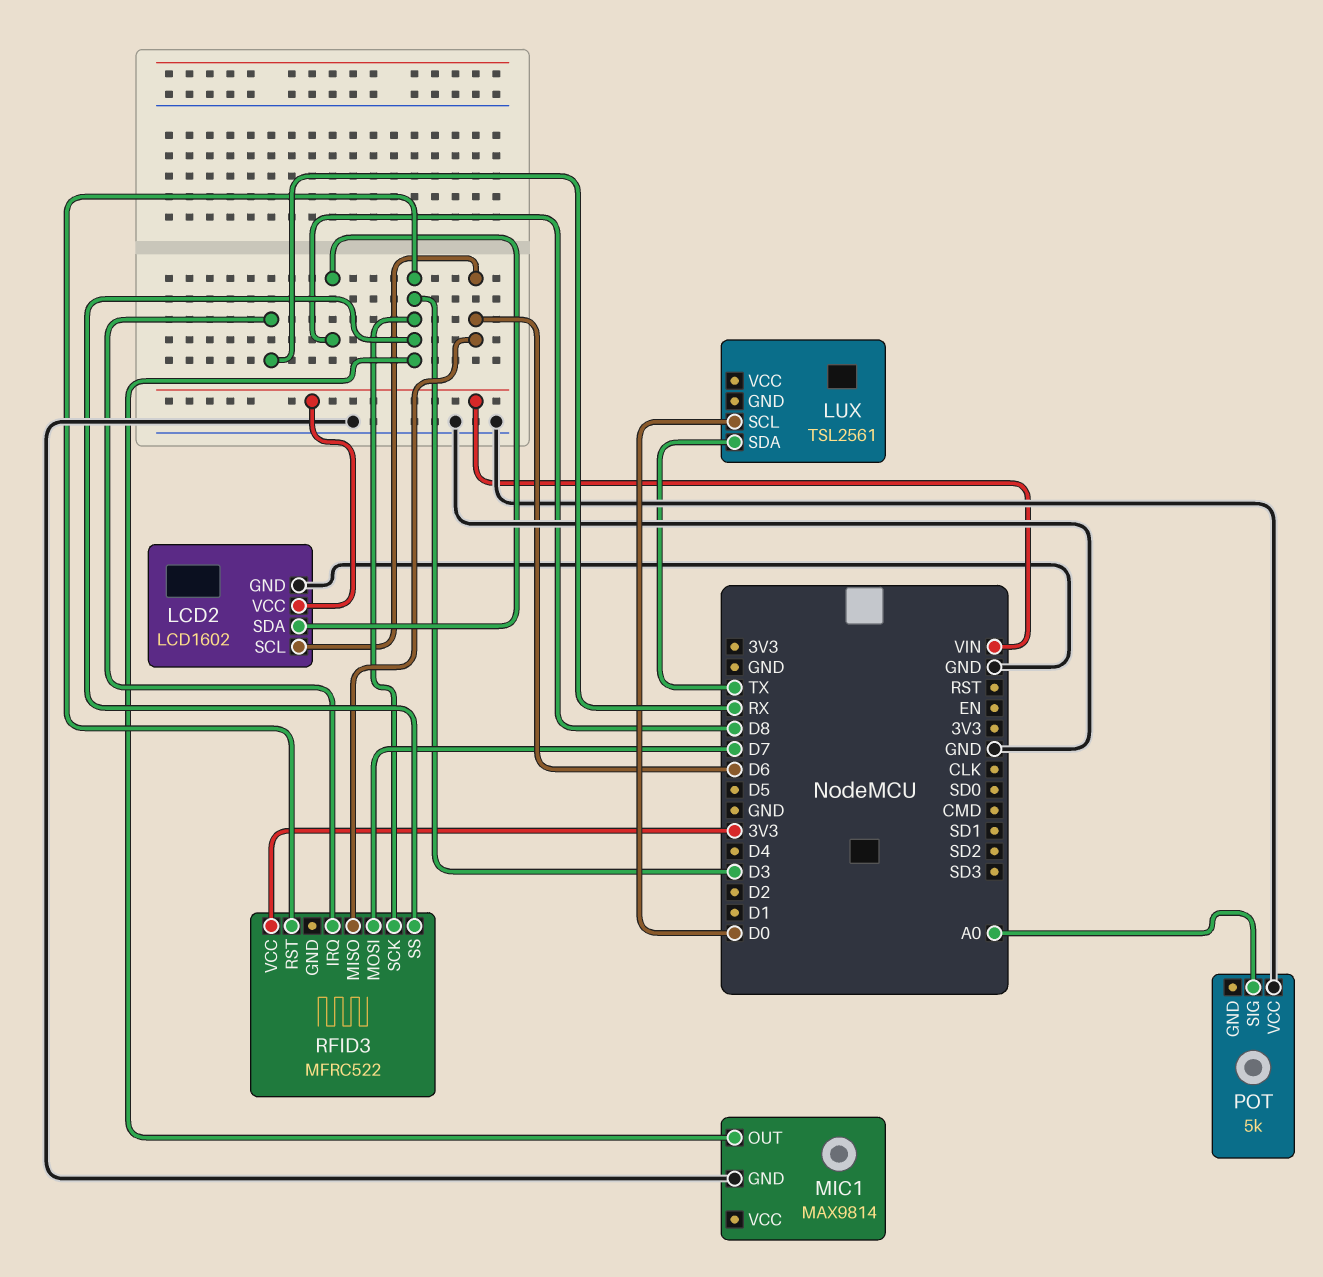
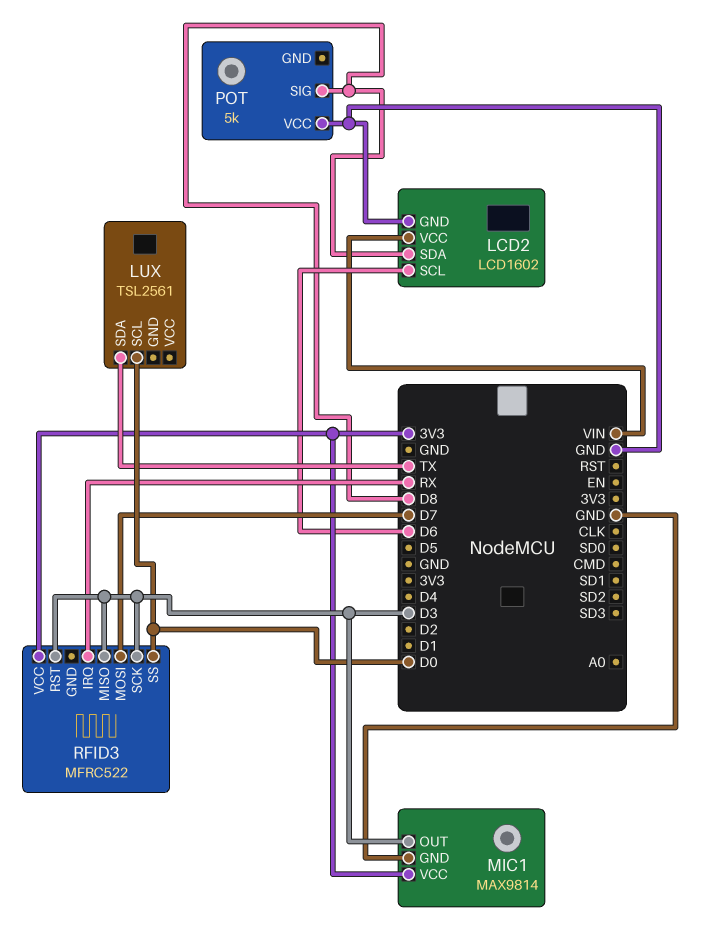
MIC1 pin VCC: none -> 3V3
POT pin SIG: A0 -> D8
RFID3 pin MISO: D6 -> D3
RFID3 pin SS: D3 -> D0

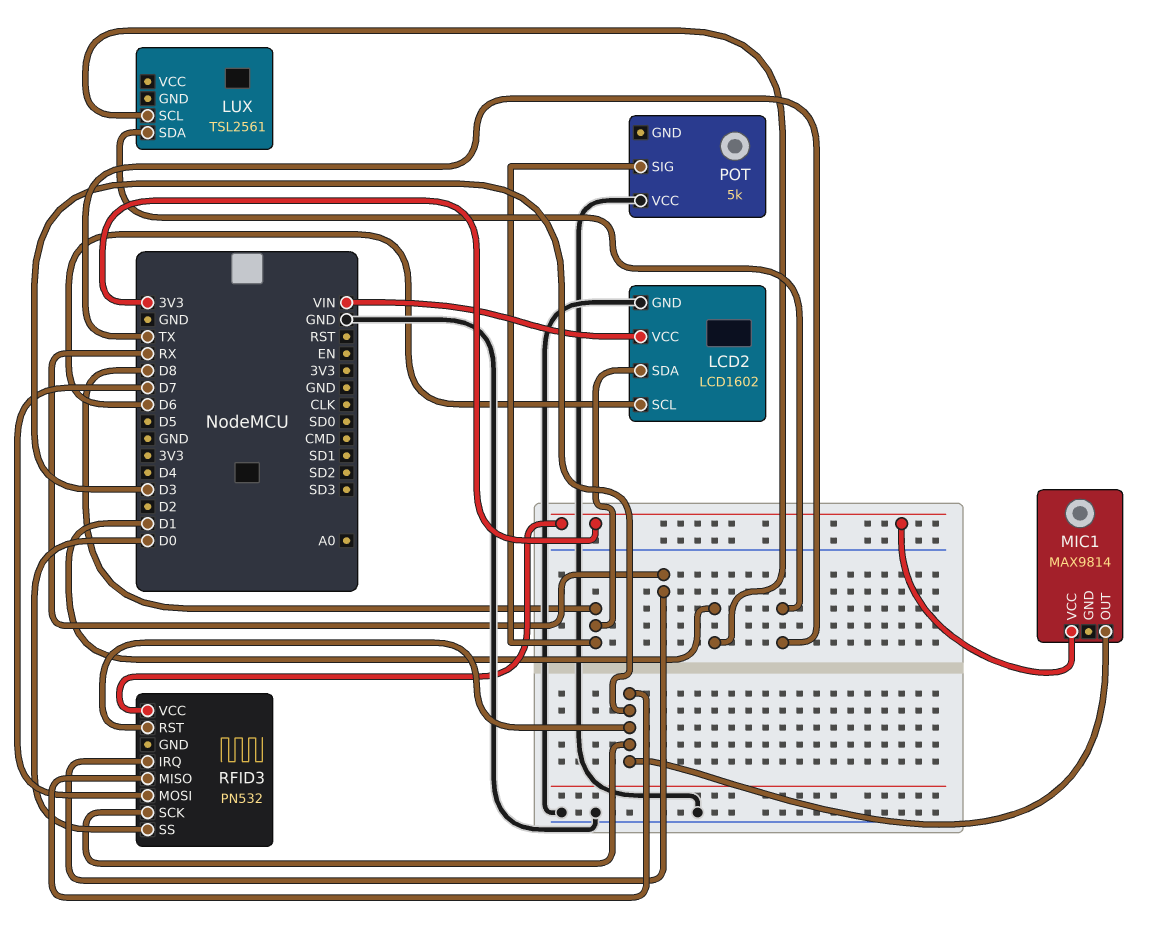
LUX pin SCL: D0 -> D1
MIC1 pin GND: GND -> none
RFID3: MFRC522 -> PN532

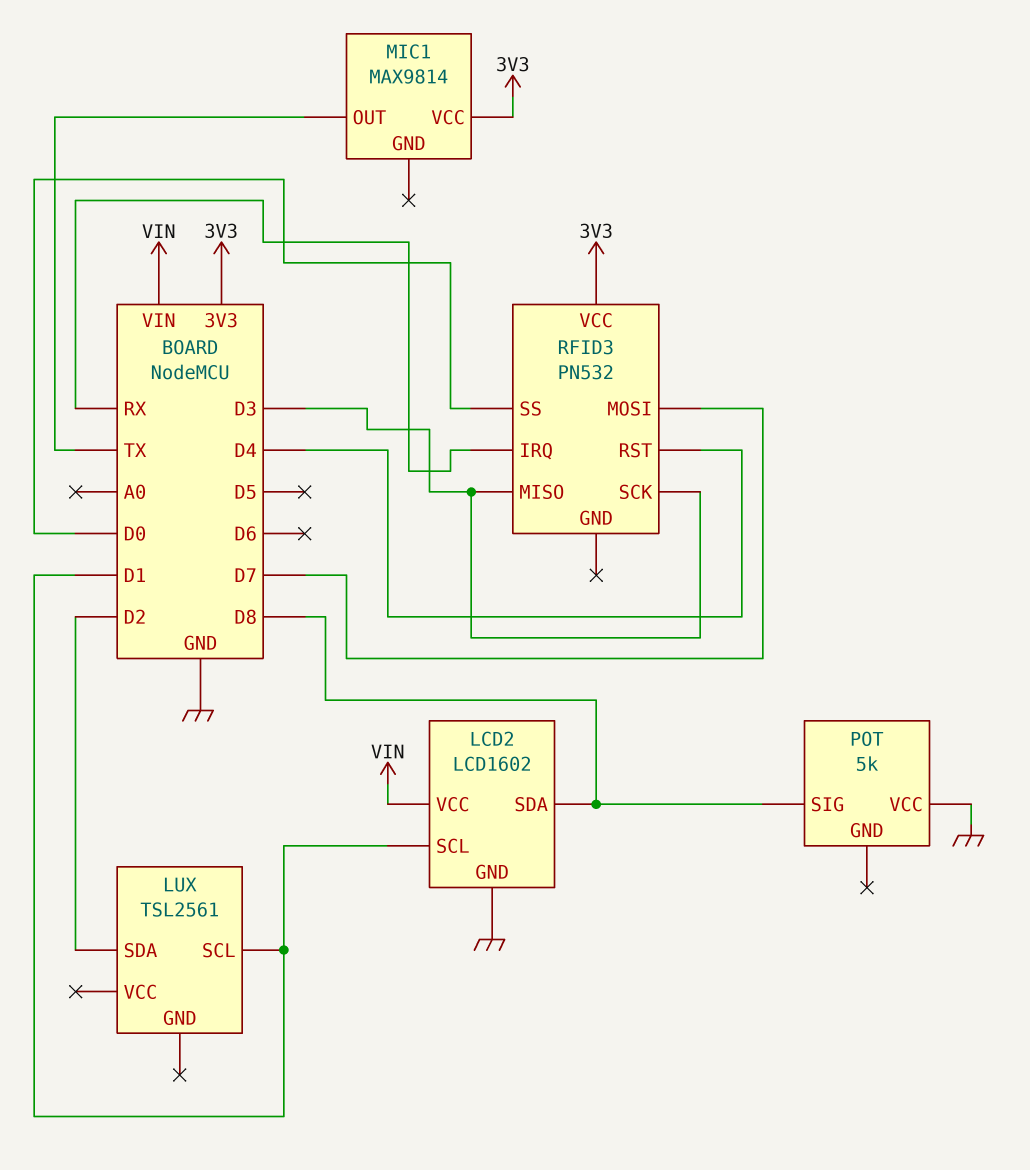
LCD2 pin SCL: D6 -> D1
LUX pin SDA: TX -> D2
MIC1 pin OUT: D3 -> TX
RFID3 pin RST: D3 -> D4

